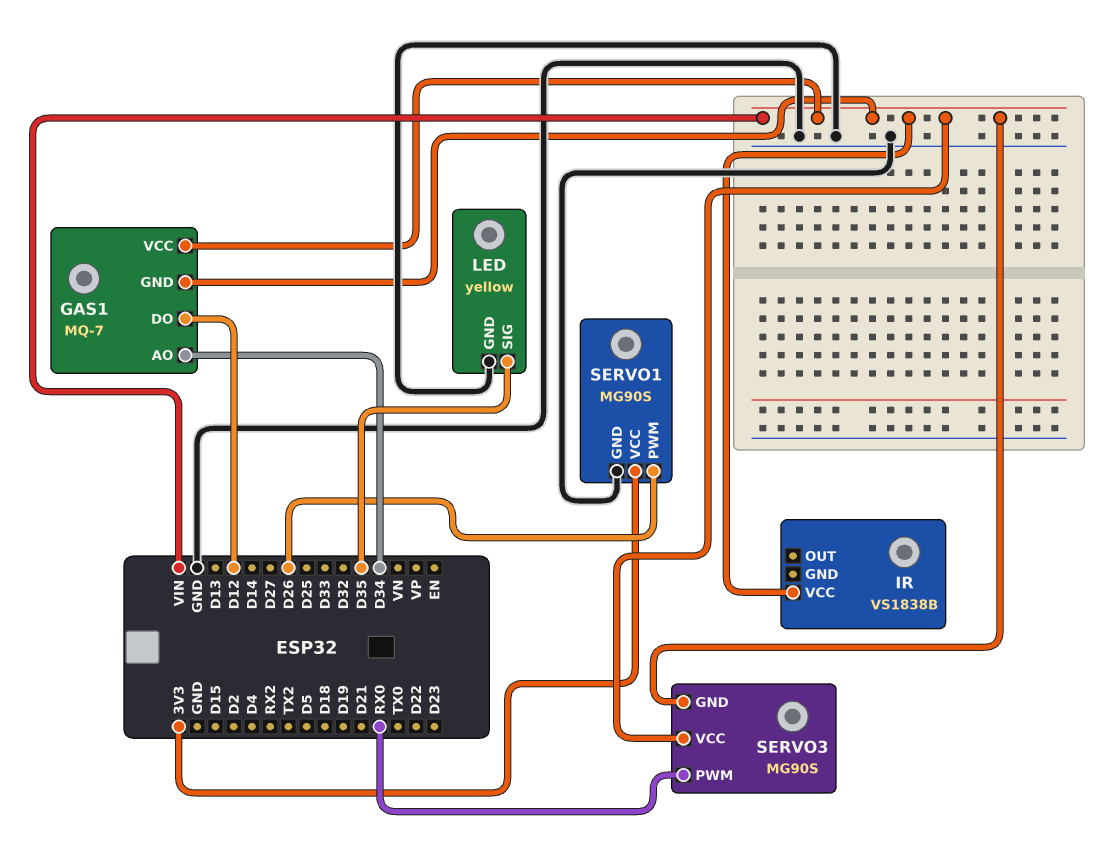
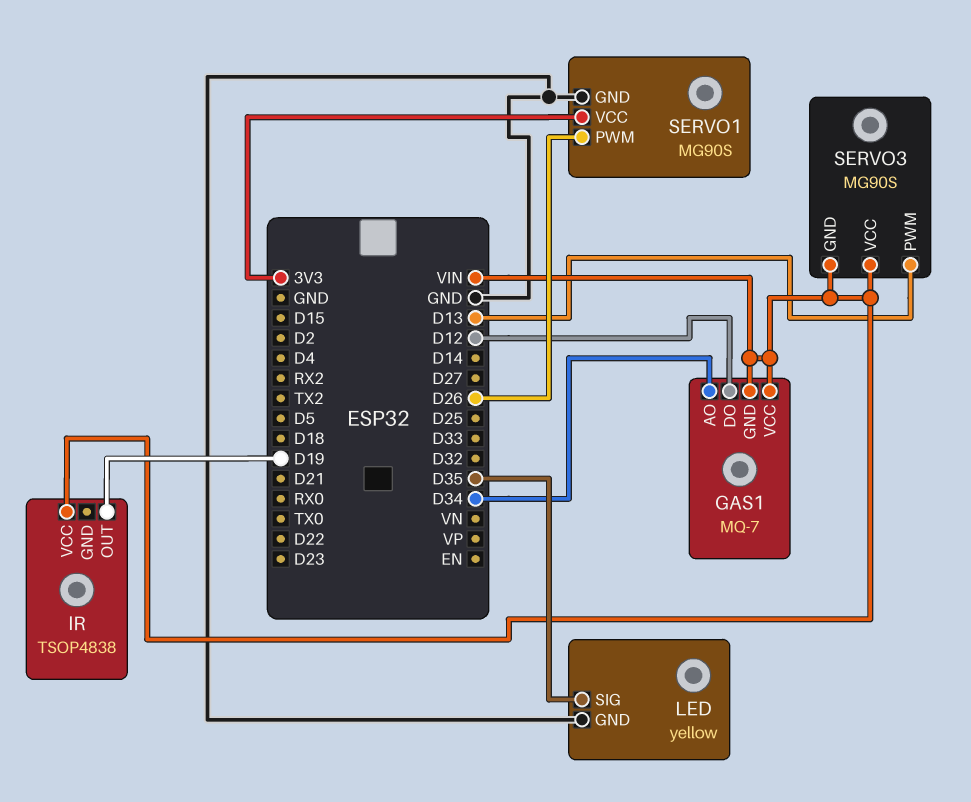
IR: VS1838B -> TSOP4838
IR pin OUT: none -> D19
SERVO3 pin PWM: RX0 -> D13

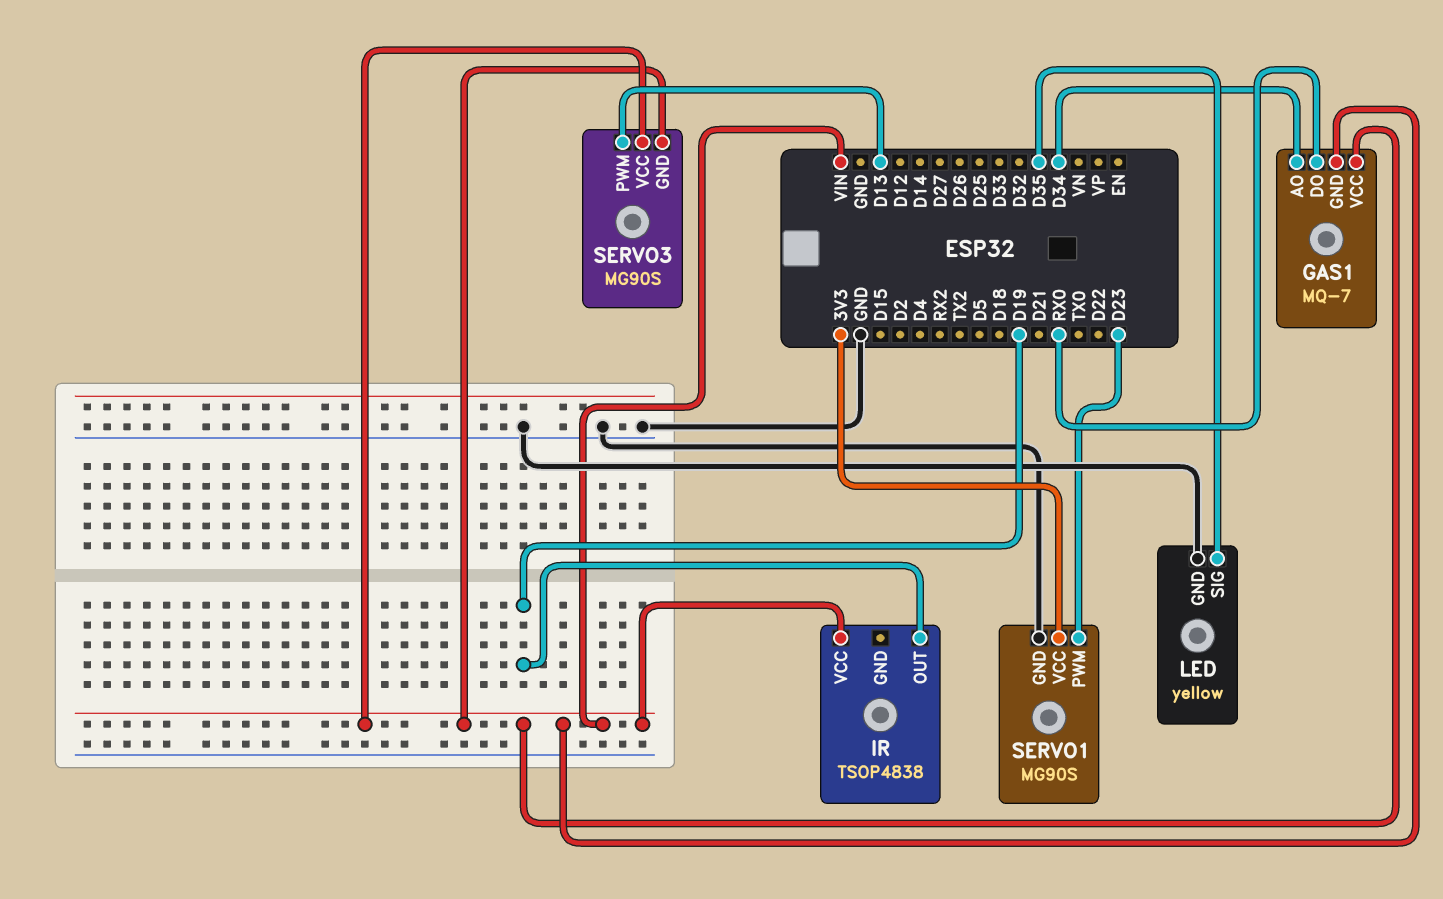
GAS1 pin DO: D12 -> RX0
SERVO1 pin PWM: D26 -> D23

